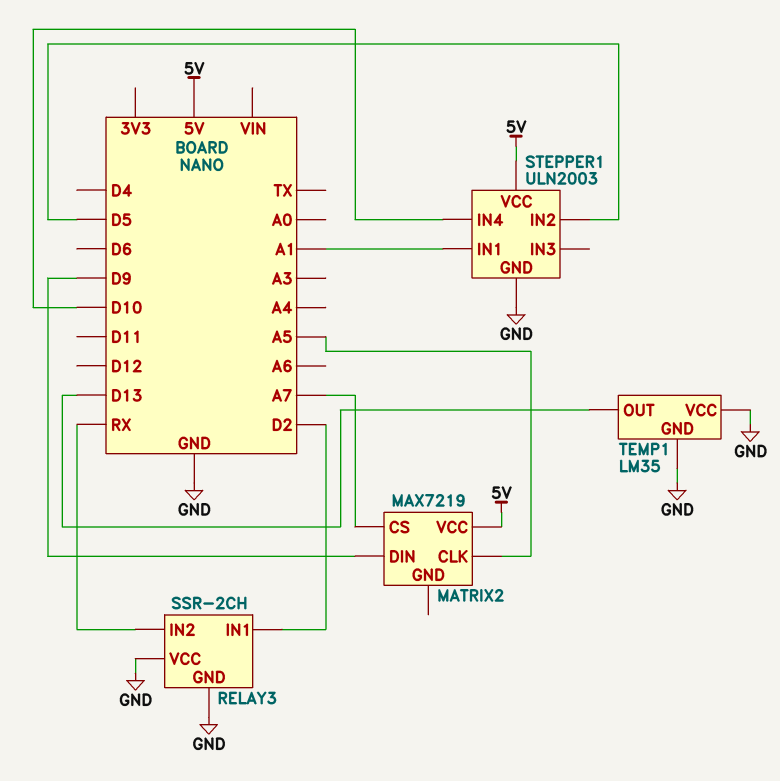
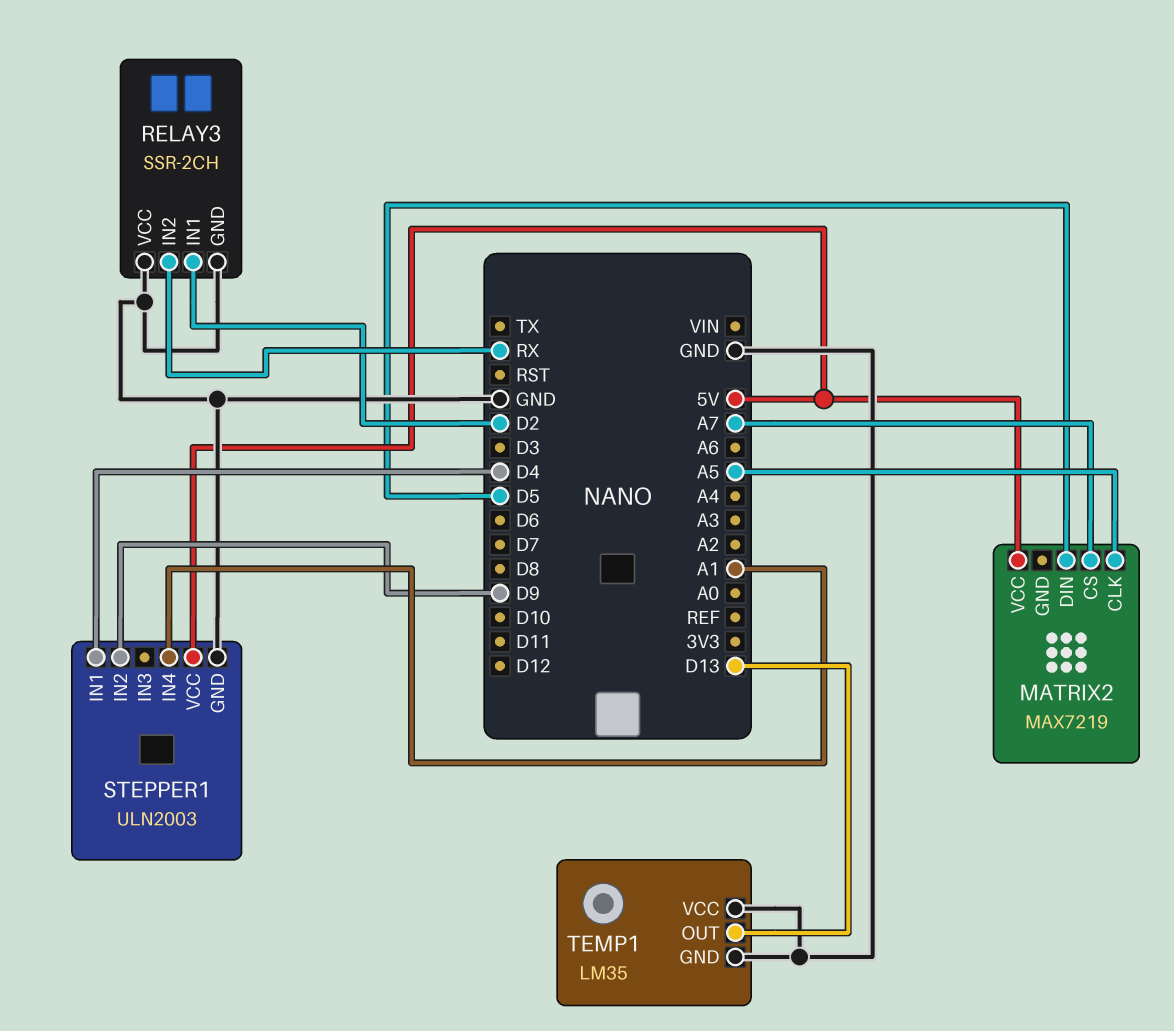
MATRIX2 pin DIN: D9 -> D5
STEPPER1 pin IN1: A1 -> D4
STEPPER1 pin IN2: D5 -> D9
STEPPER1 pin IN4: D10 -> A1

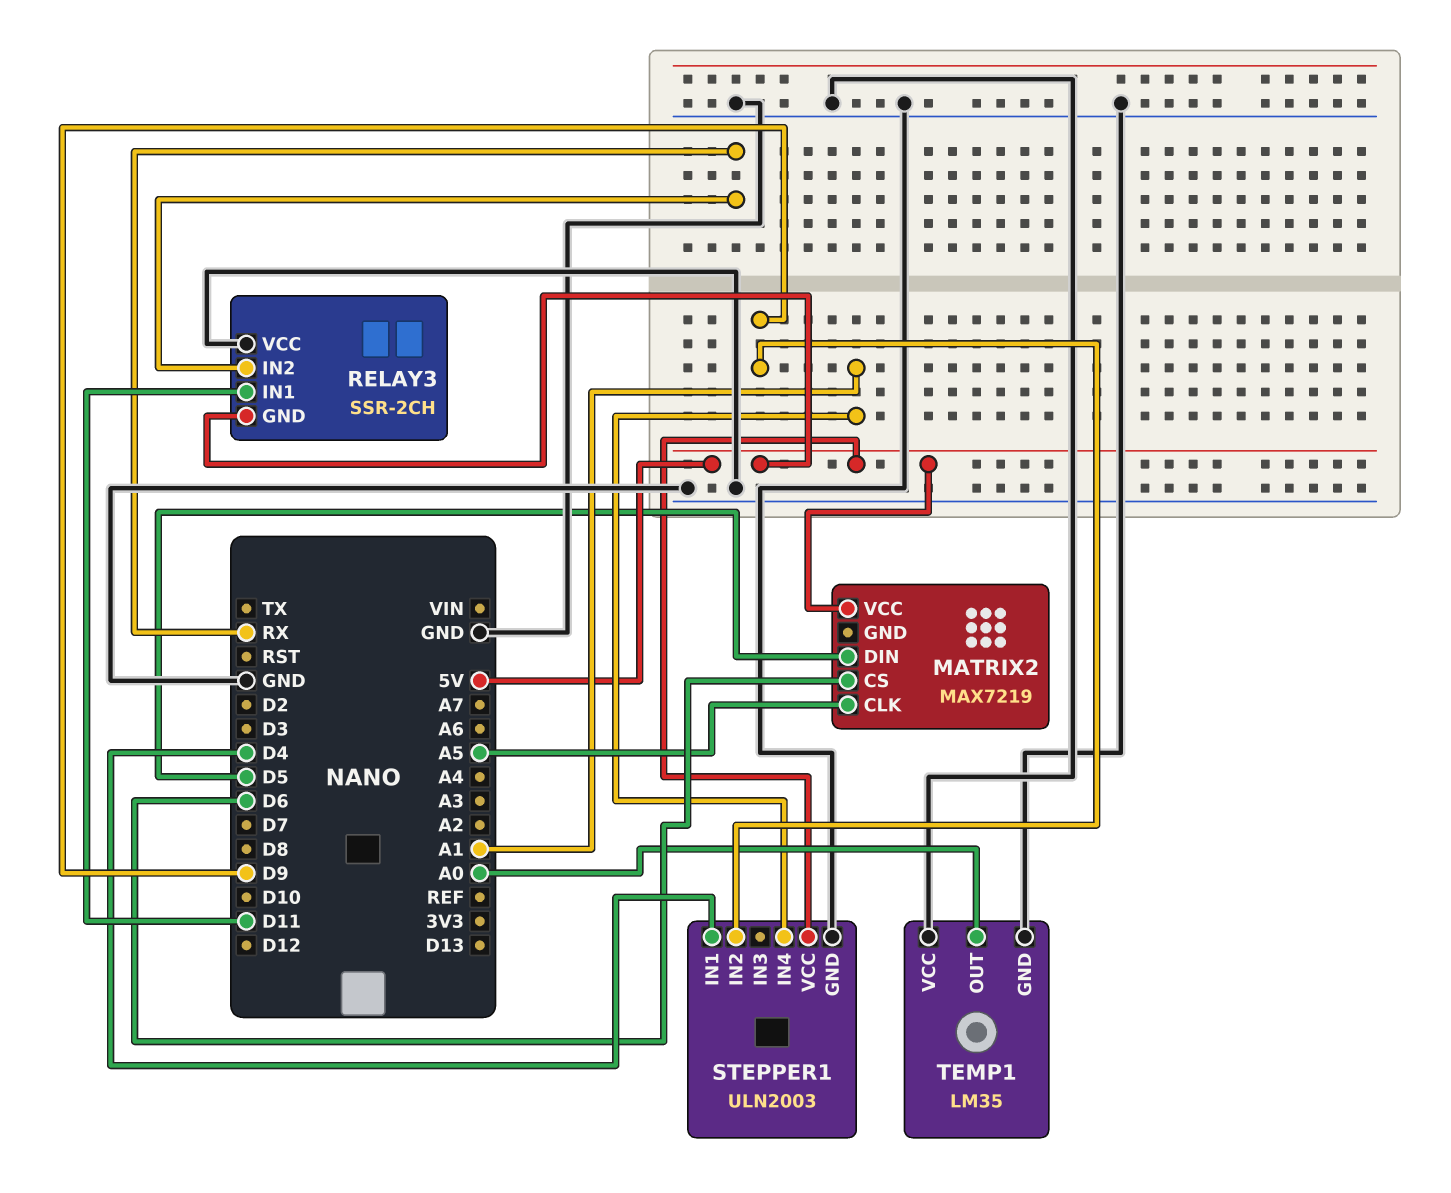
MATRIX2 pin CS: A7 -> D6
RELAY3 pin GND: GND -> 5V
RELAY3 pin IN1: D2 -> D11
TEMP1 pin OUT: D13 -> A0

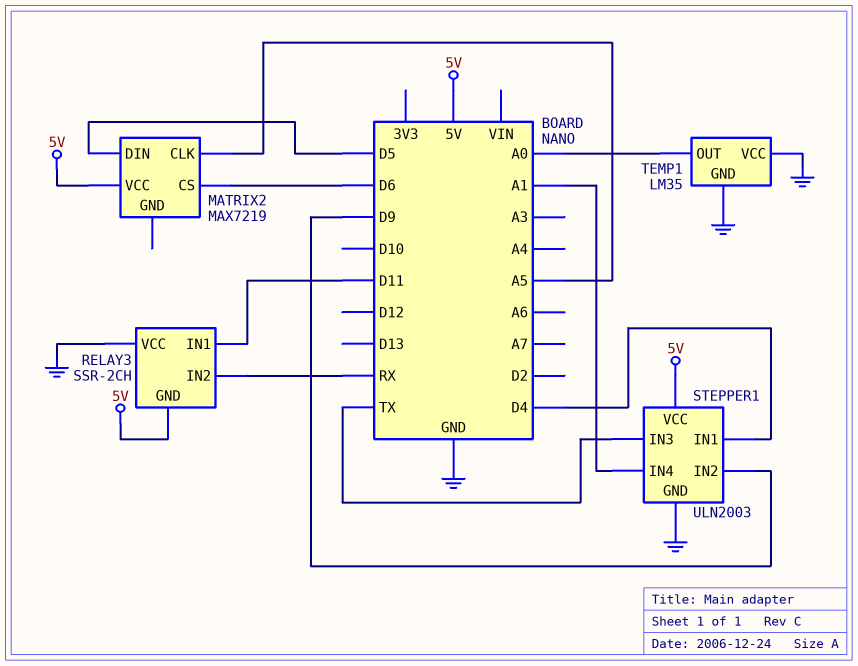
STEPPER1 pin IN3: none -> TX

